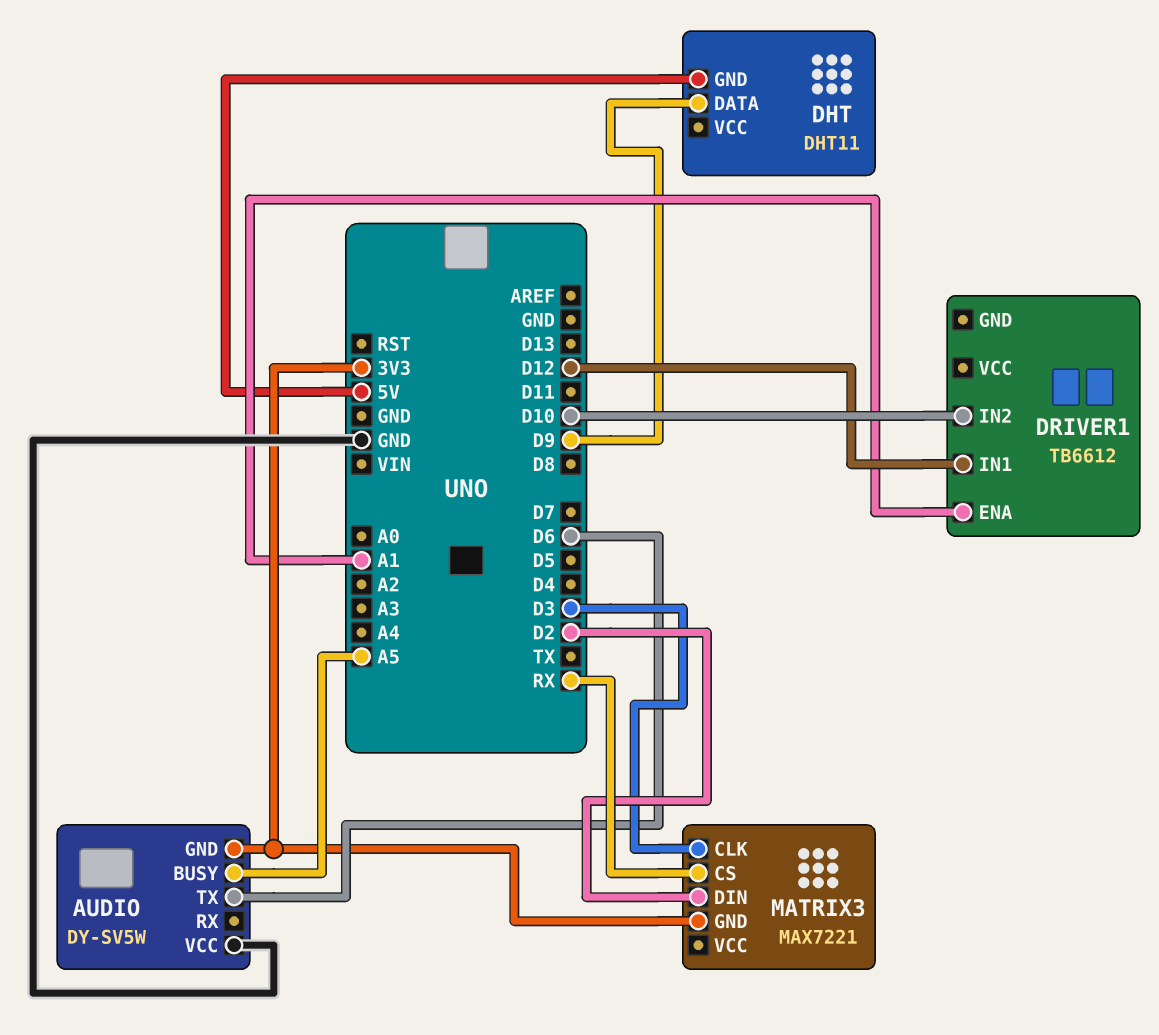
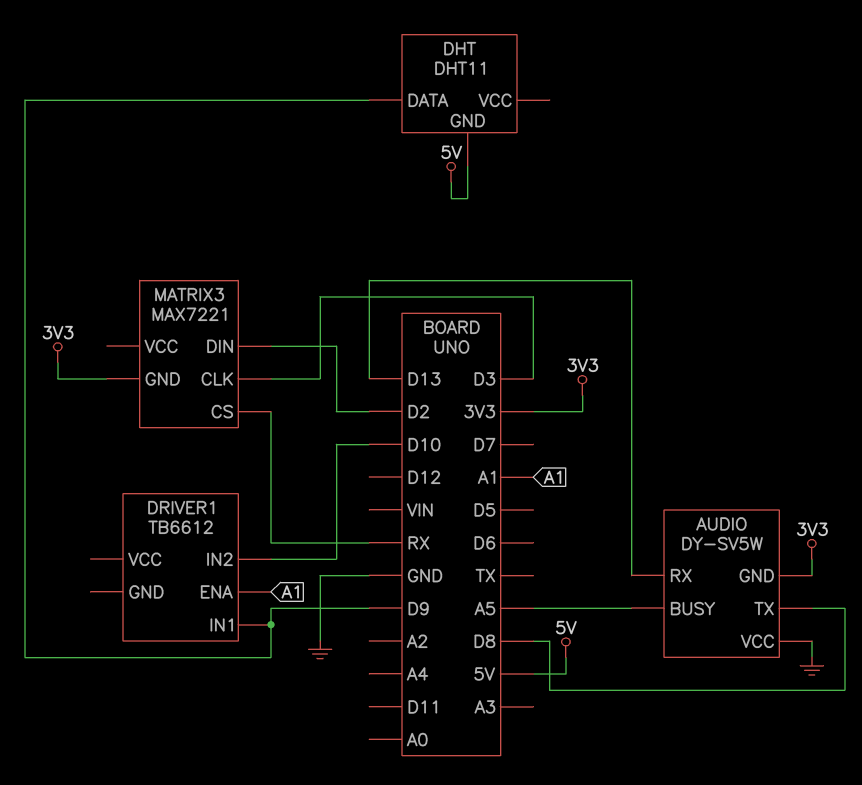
AUDIO pin RX: none -> D13
AUDIO pin TX: D6 -> D8
DRIVER1 pin IN1: D12 -> D9

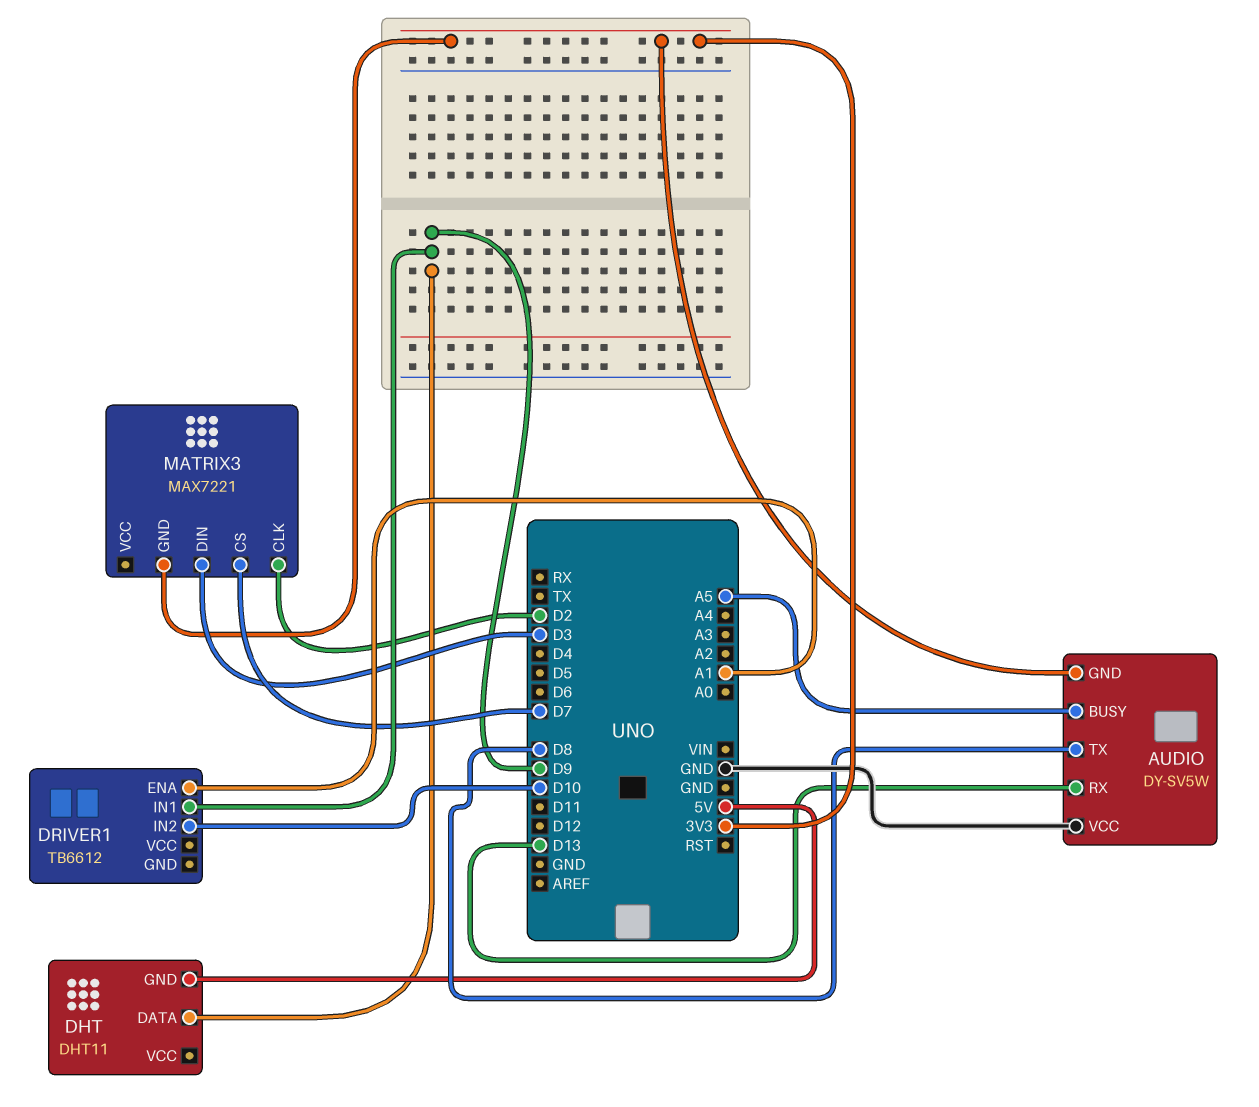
MATRIX3 pin CLK: D3 -> D2
MATRIX3 pin CS: RX -> D7
MATRIX3 pin DIN: D2 -> D3

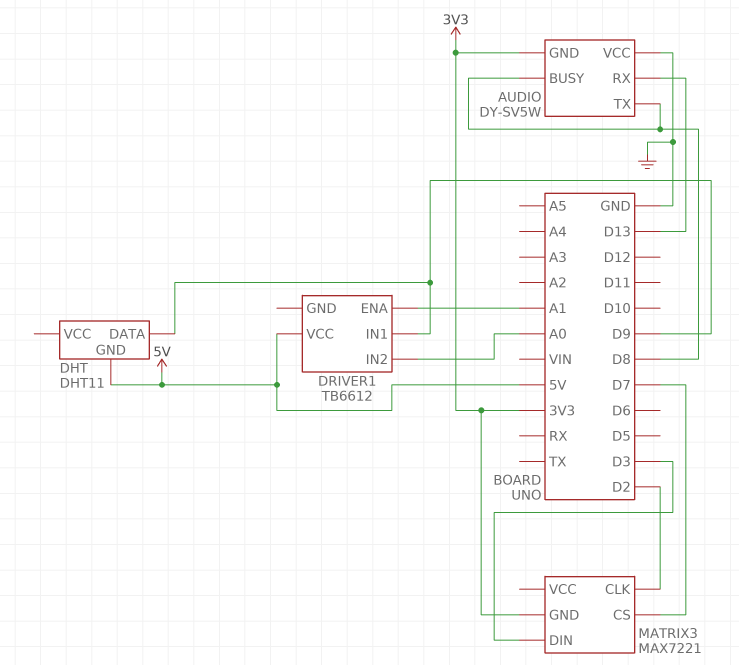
AUDIO pin BUSY: A5 -> D8
DRIVER1 pin IN2: D10 -> A0
DRIVER1 pin VCC: none -> 5V

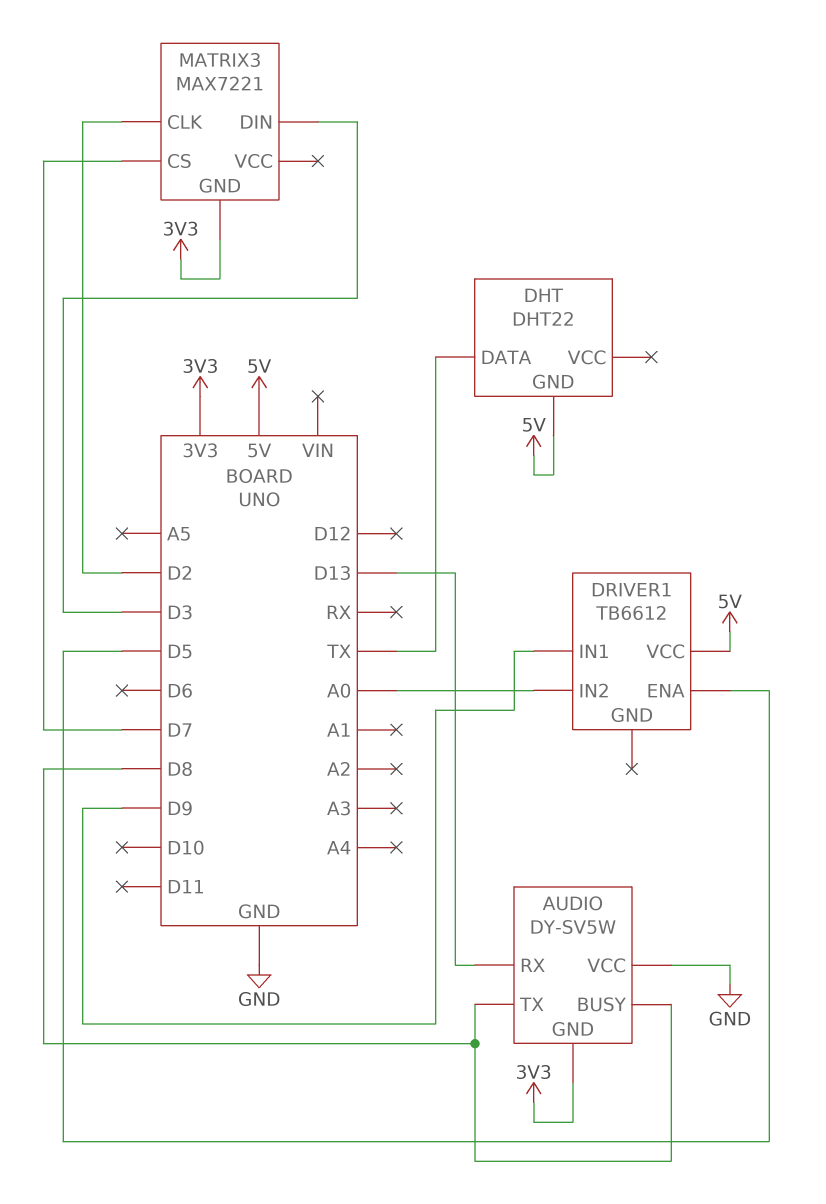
DHT: DHT11 -> DHT22
DHT pin DATA: D9 -> TX
DRIVER1 pin ENA: A1 -> D5

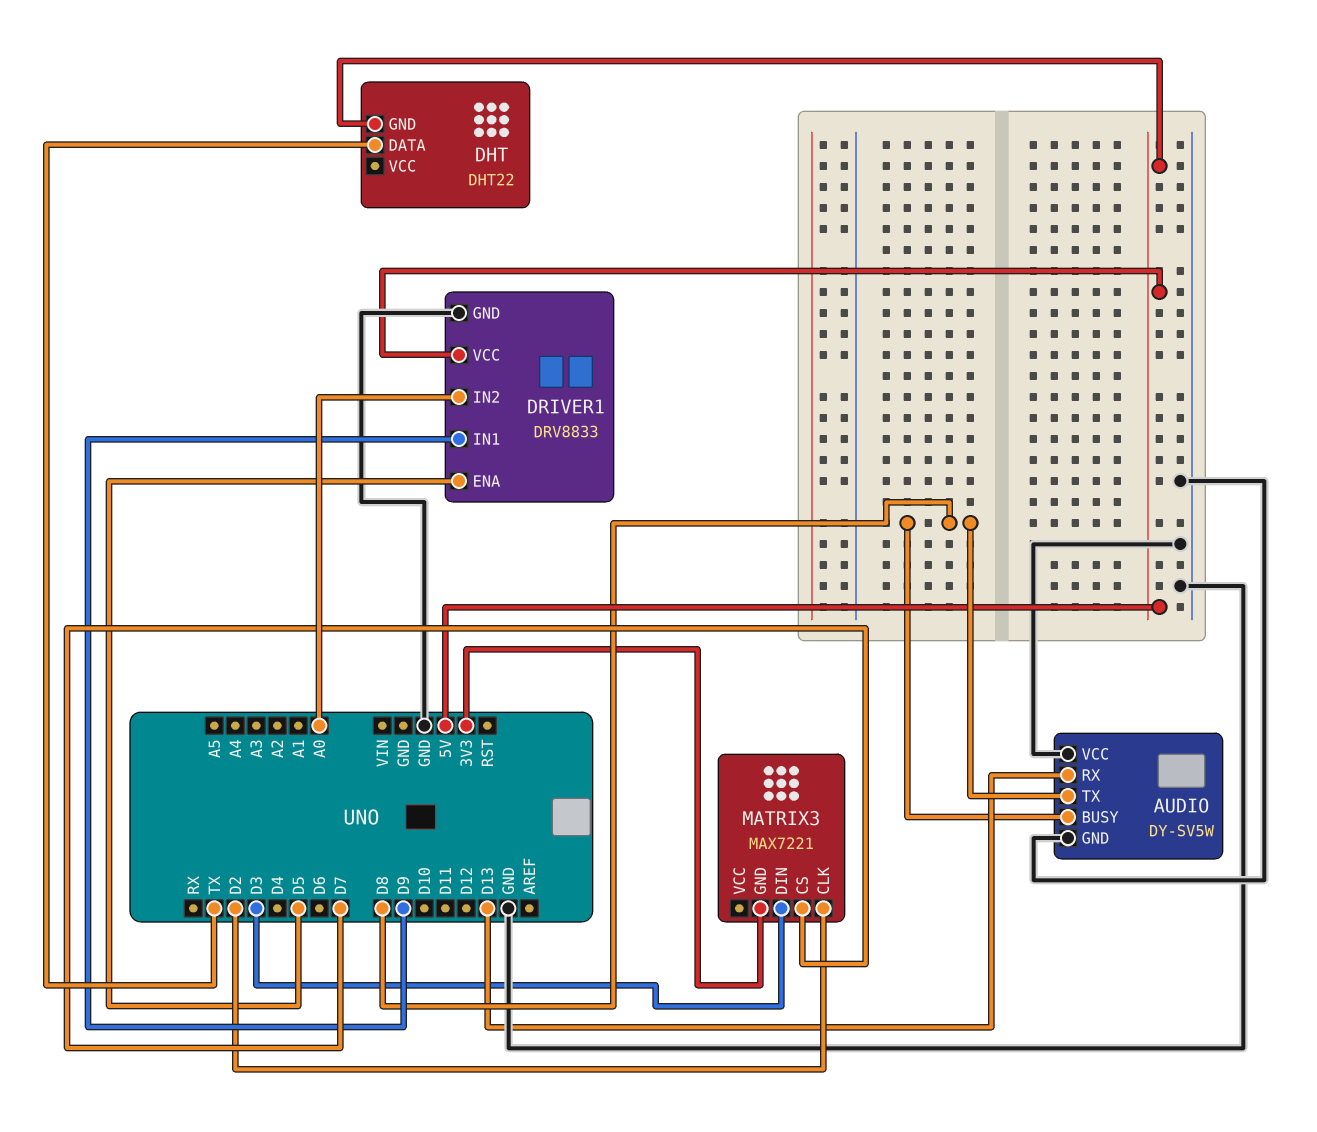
AUDIO pin GND: 3V3 -> GND
DRIVER1: TB6612 -> DRV8833
DRIVER1 pin GND: none -> GND

